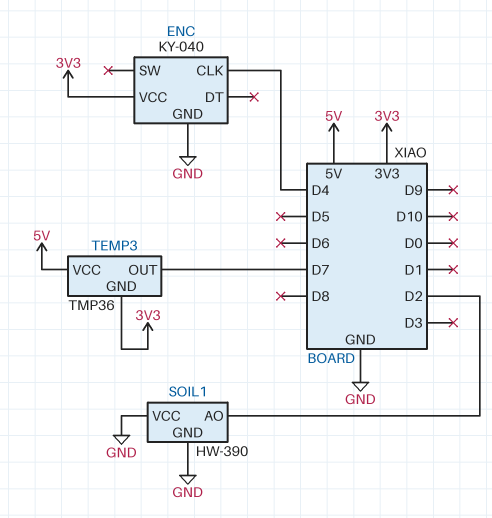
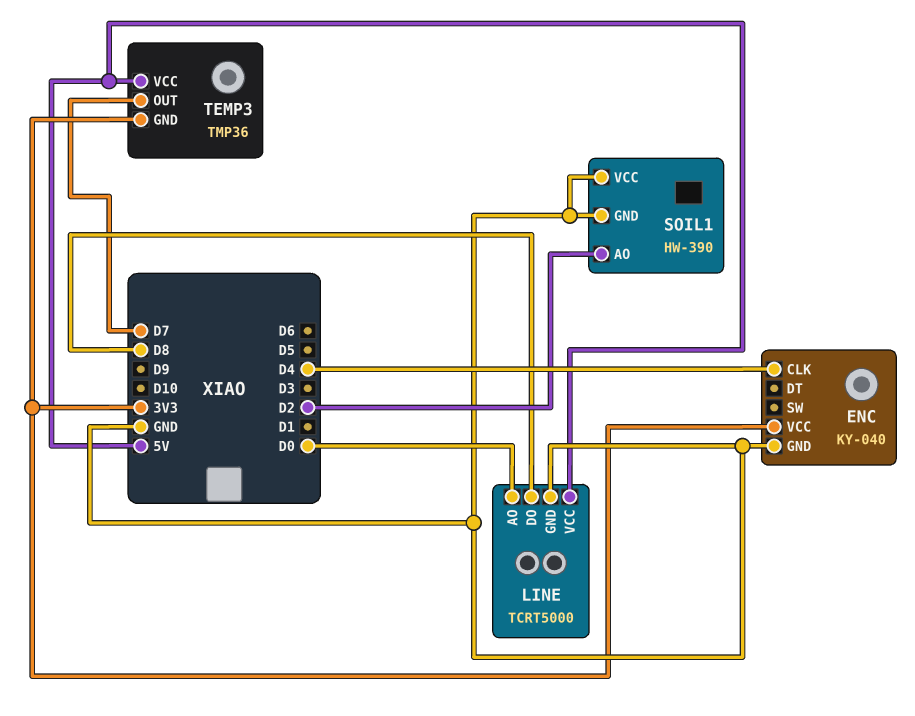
LINE: none -> TCRT5000
LINE pin AO: none -> D0
LINE pin DO: none -> D8
LINE pin GND: none -> GND
LINE pin VCC: none -> 5V

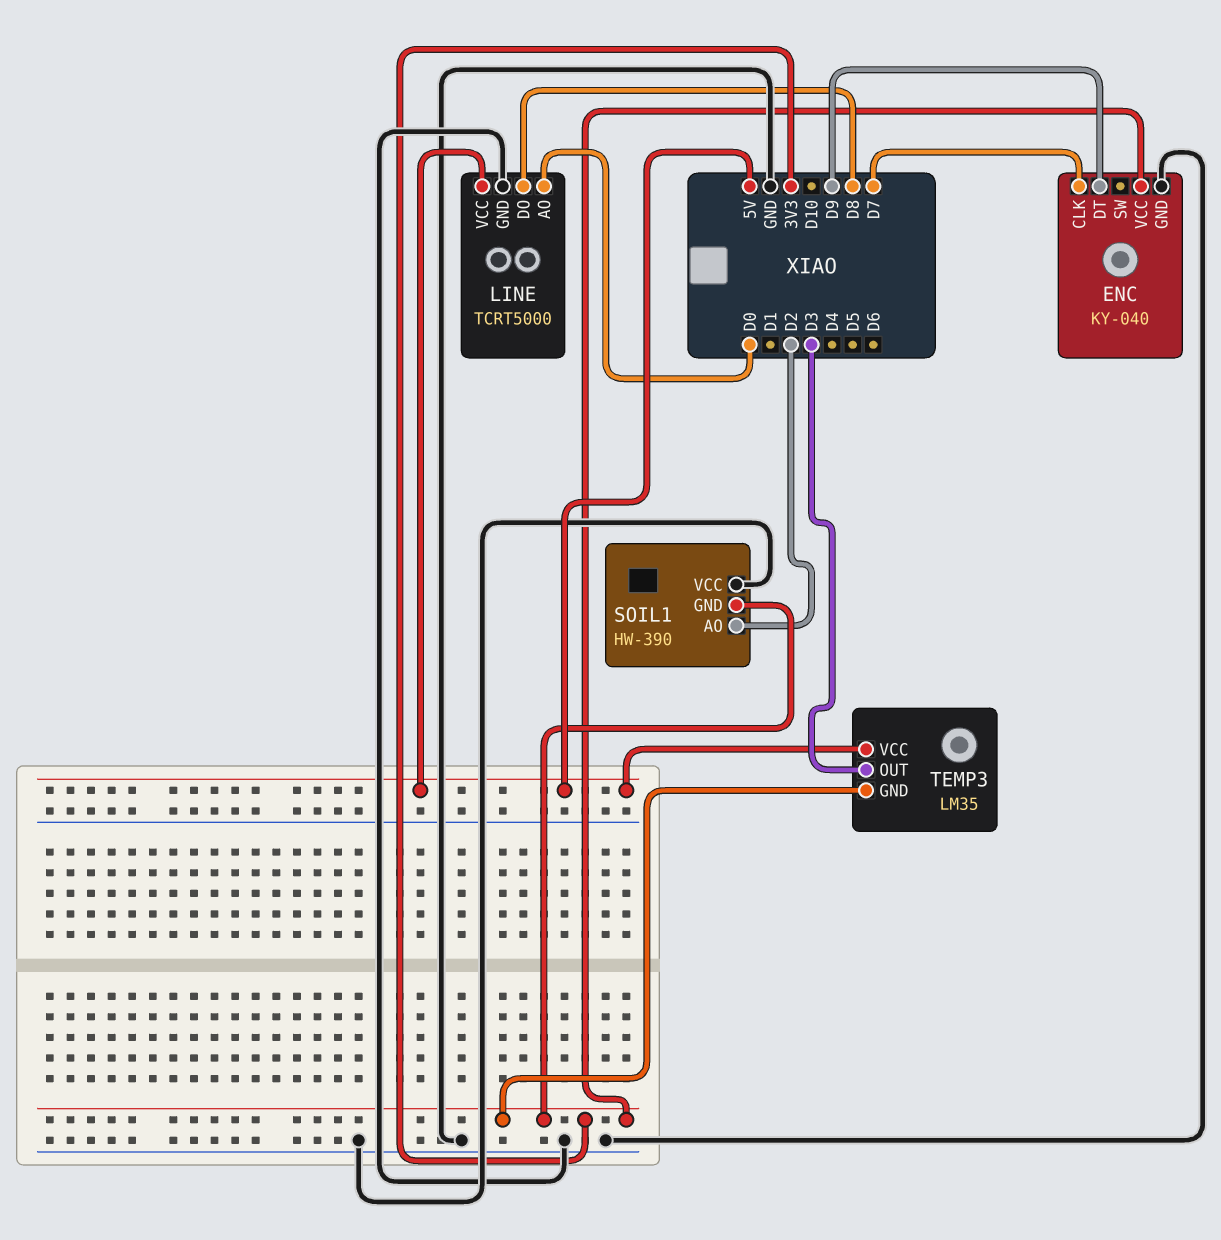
ENC pin CLK: D4 -> D7
ENC pin DT: none -> D9
SOIL1 pin GND: GND -> 3V3
TEMP3: TMP36 -> LM35
TEMP3 pin OUT: D7 -> D3

